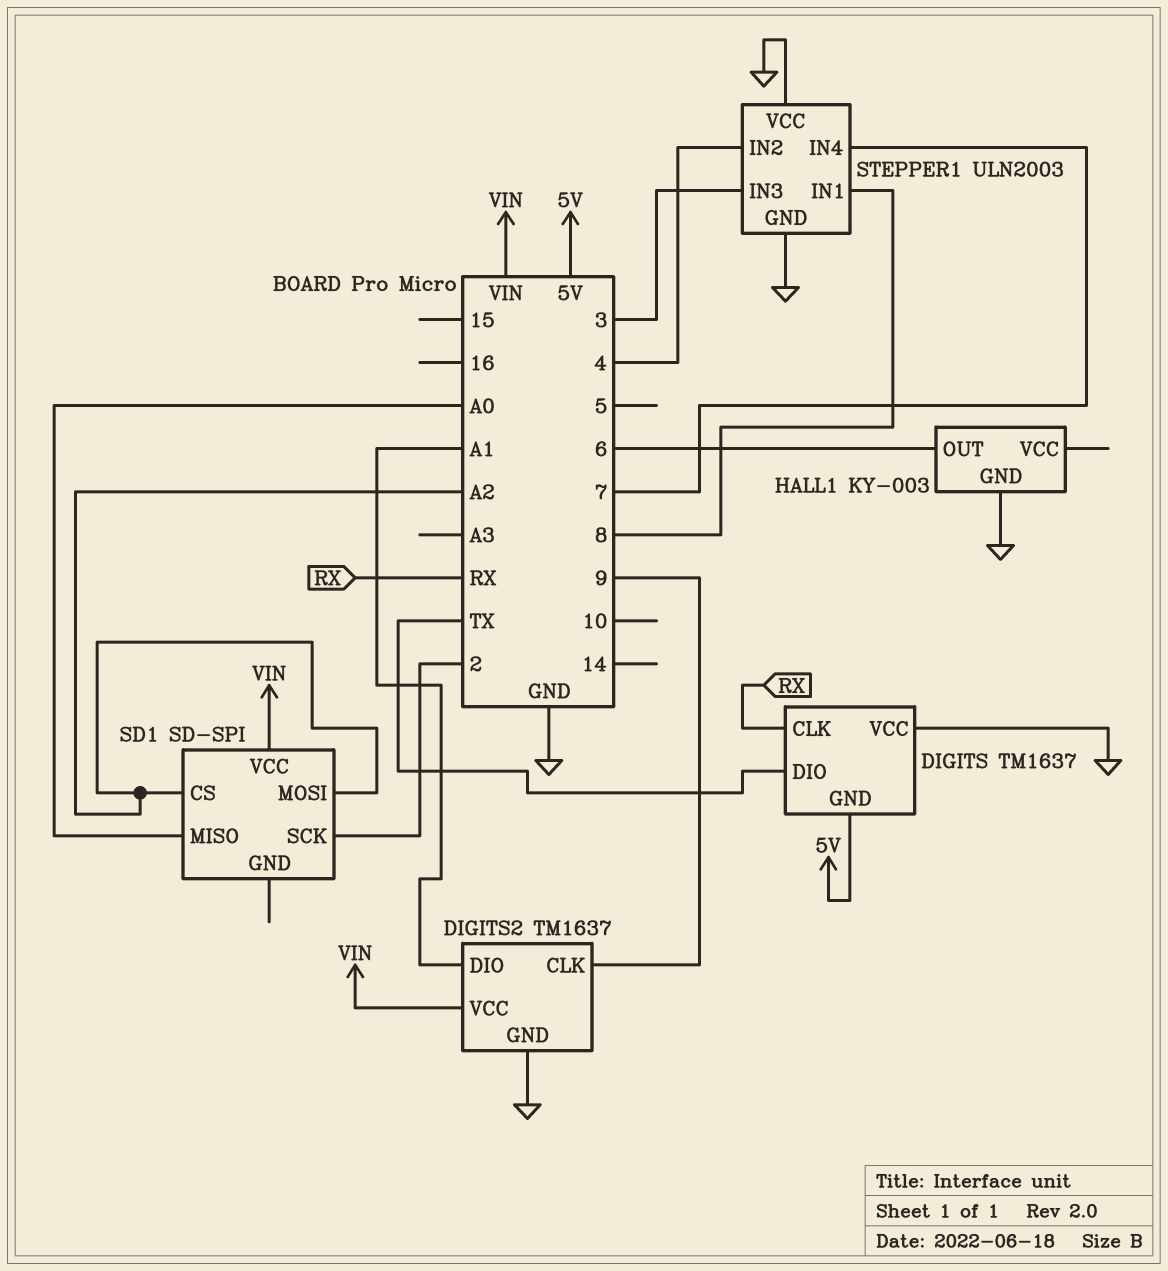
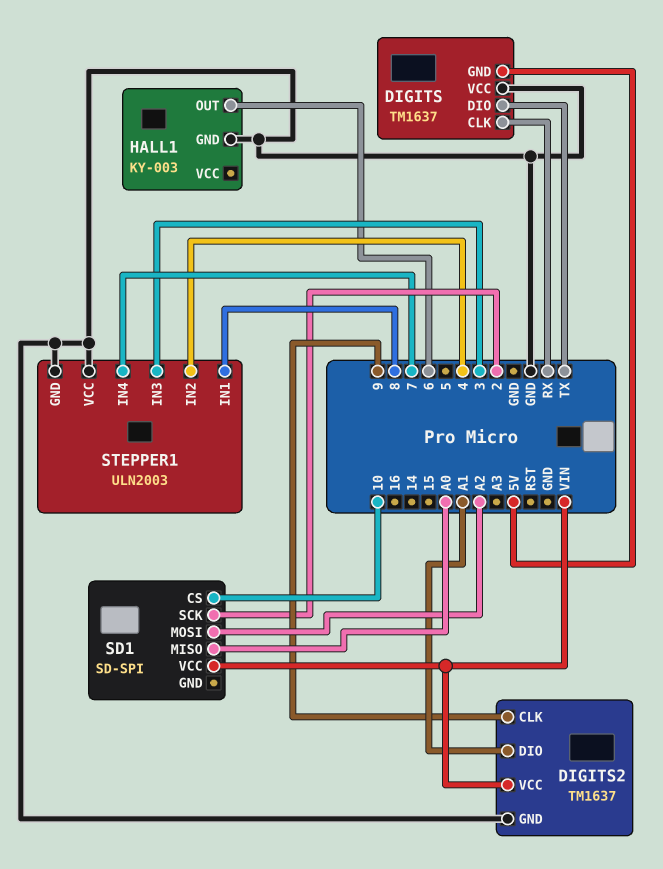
SD1 pin CS: A2 -> 10

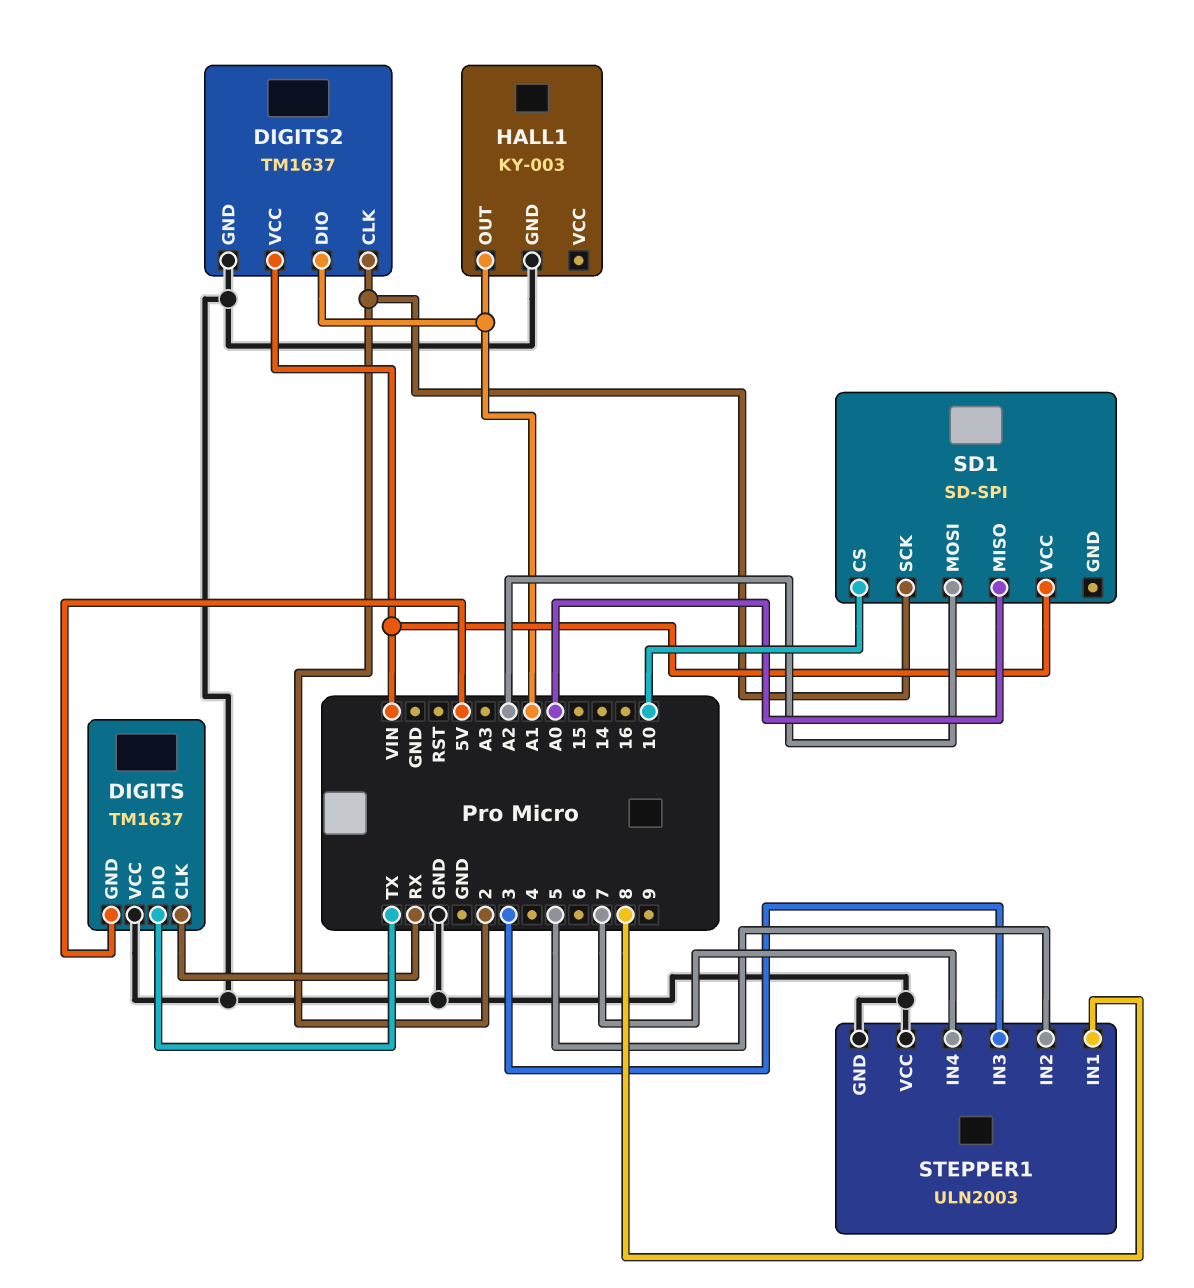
DIGITS2 pin CLK: 9 -> 2
HALL1 pin OUT: 6 -> A1
STEPPER1 pin IN2: 4 -> 5

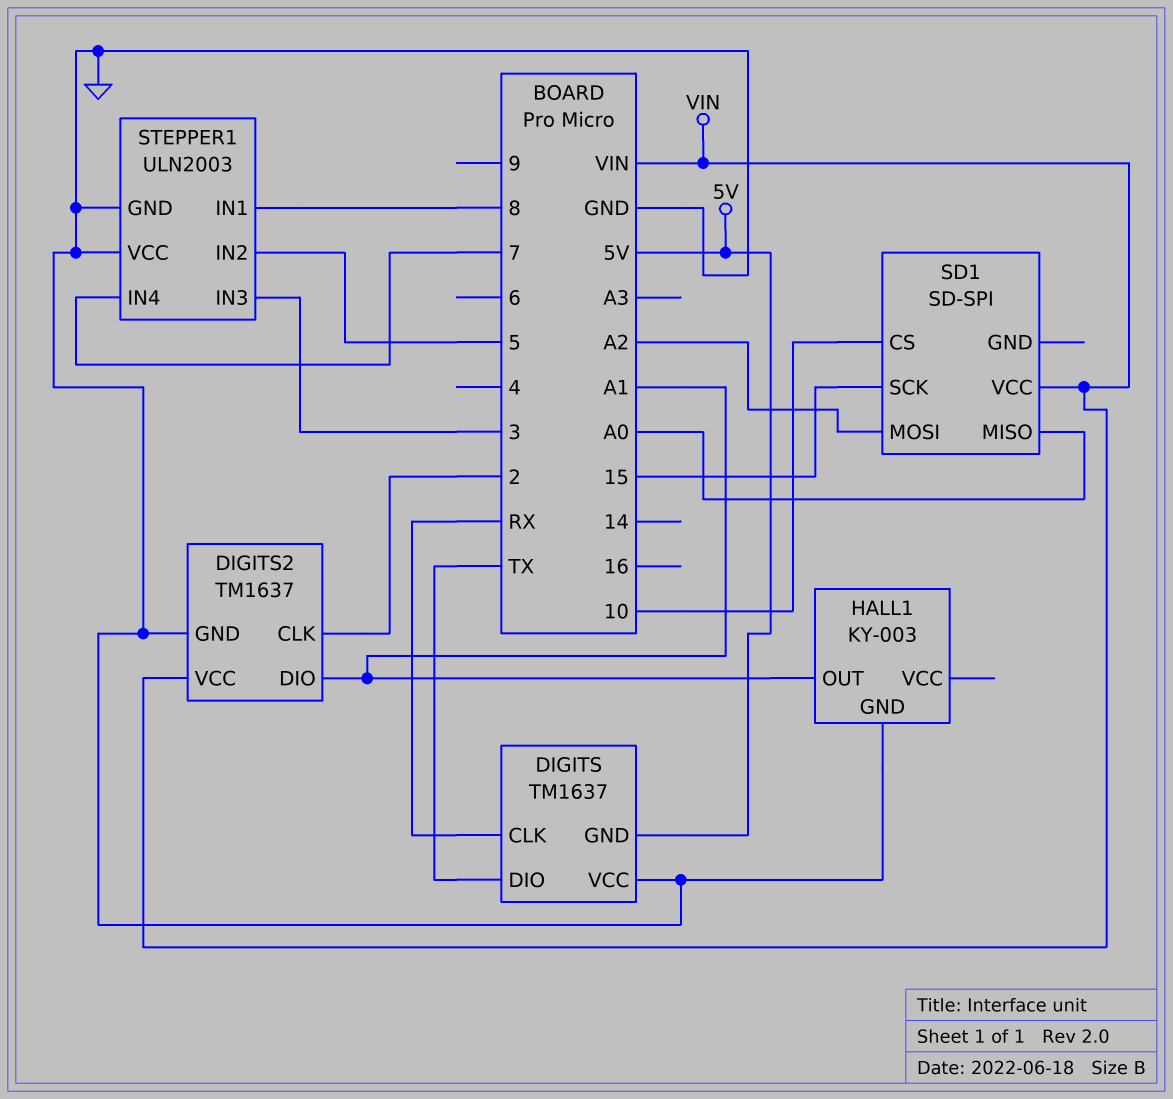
SD1 pin SCK: 2 -> 15

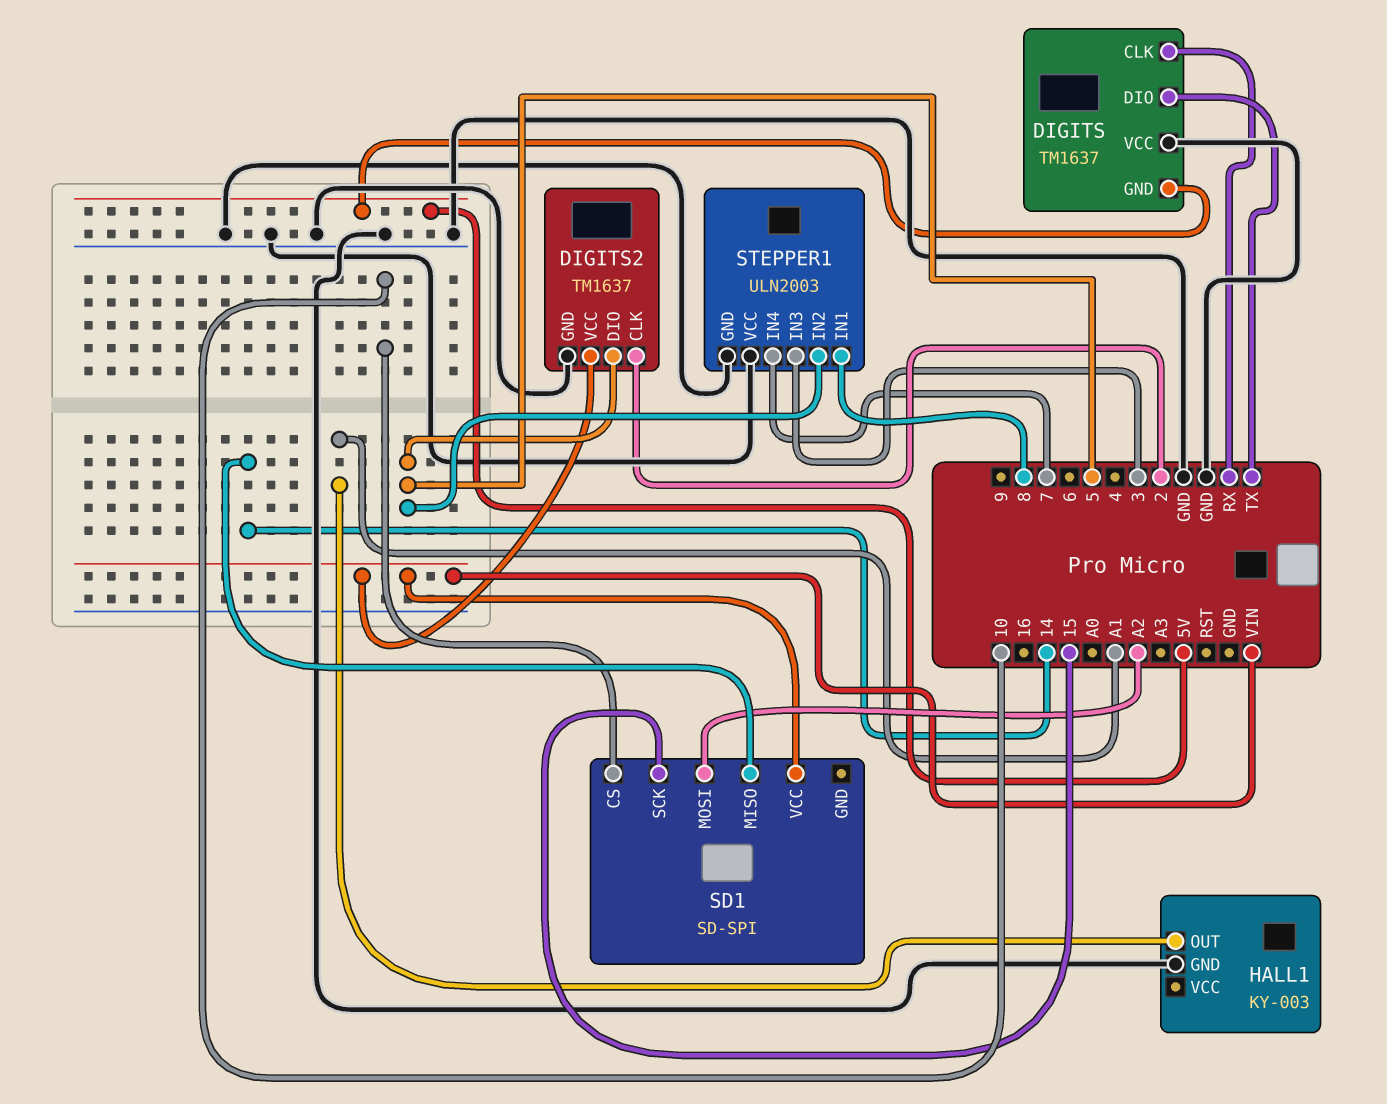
DIGITS2 pin DIO: A1 -> 5
SD1 pin MISO: A0 -> 14

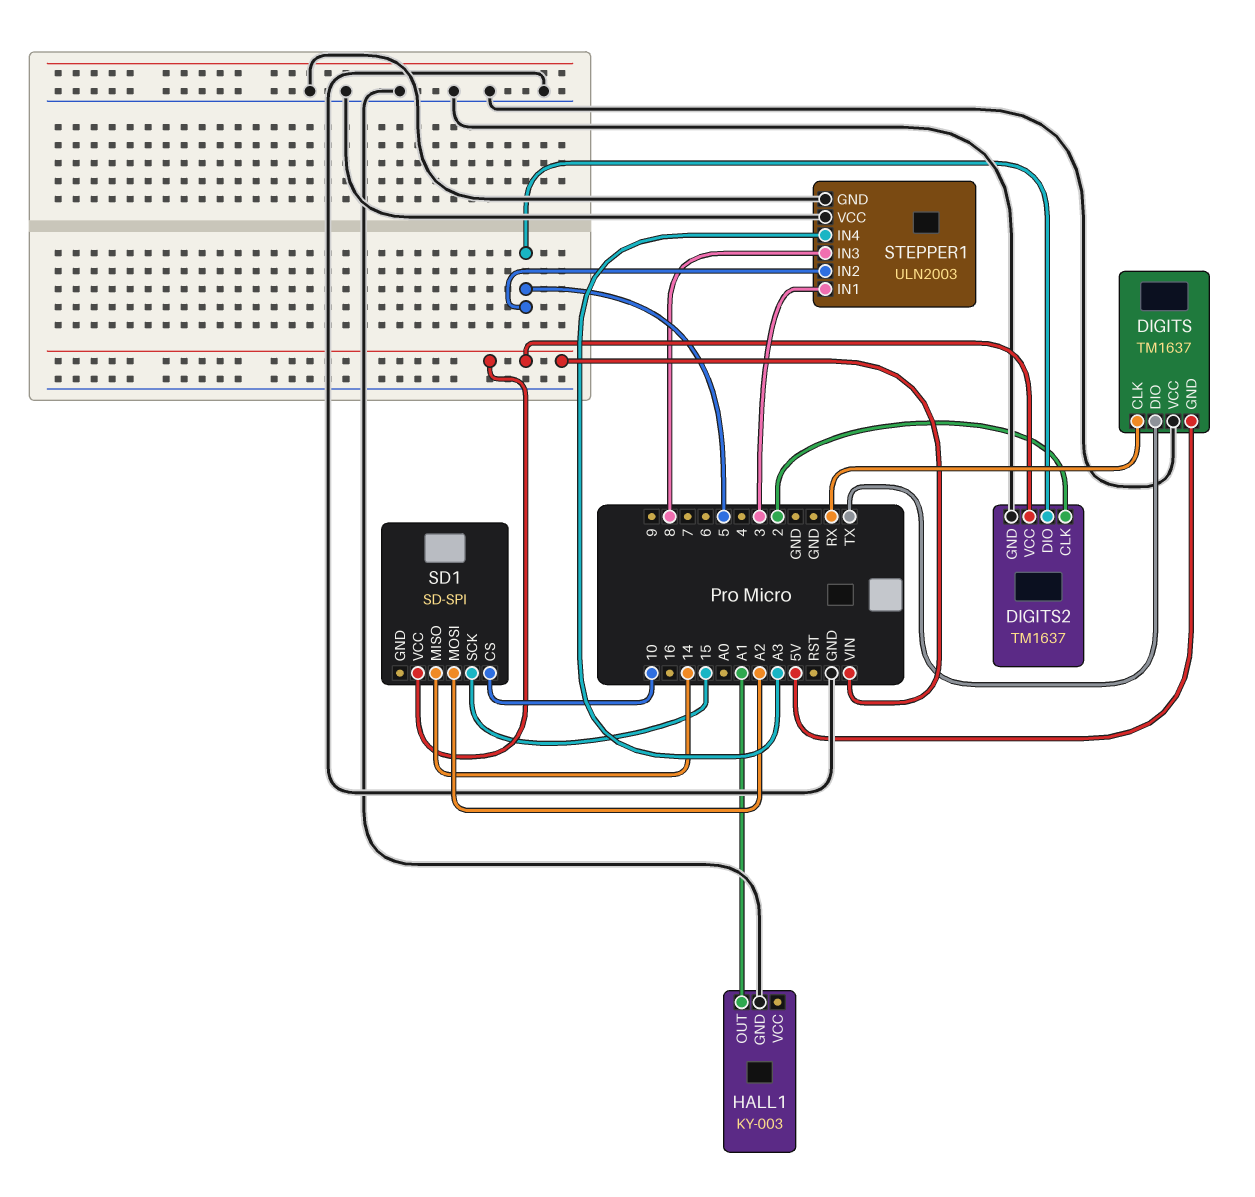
STEPPER1 pin IN1: 8 -> 3
STEPPER1 pin IN3: 3 -> 8
STEPPER1 pin IN4: 7 -> A3

